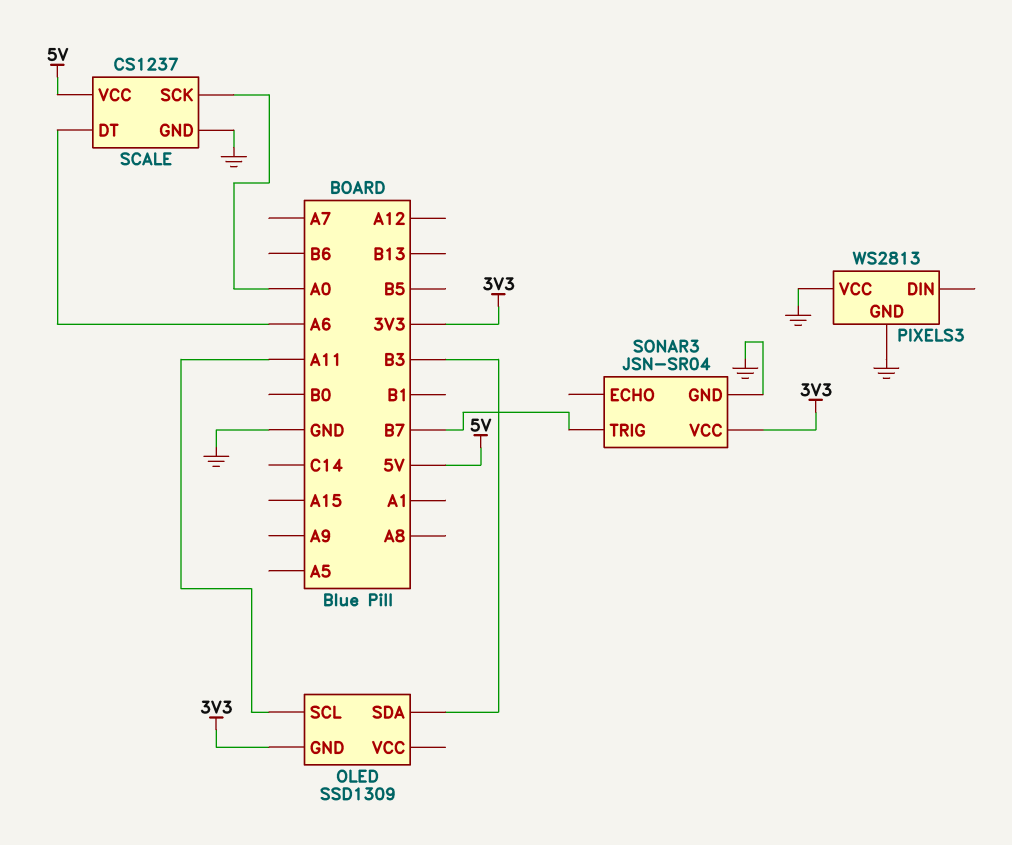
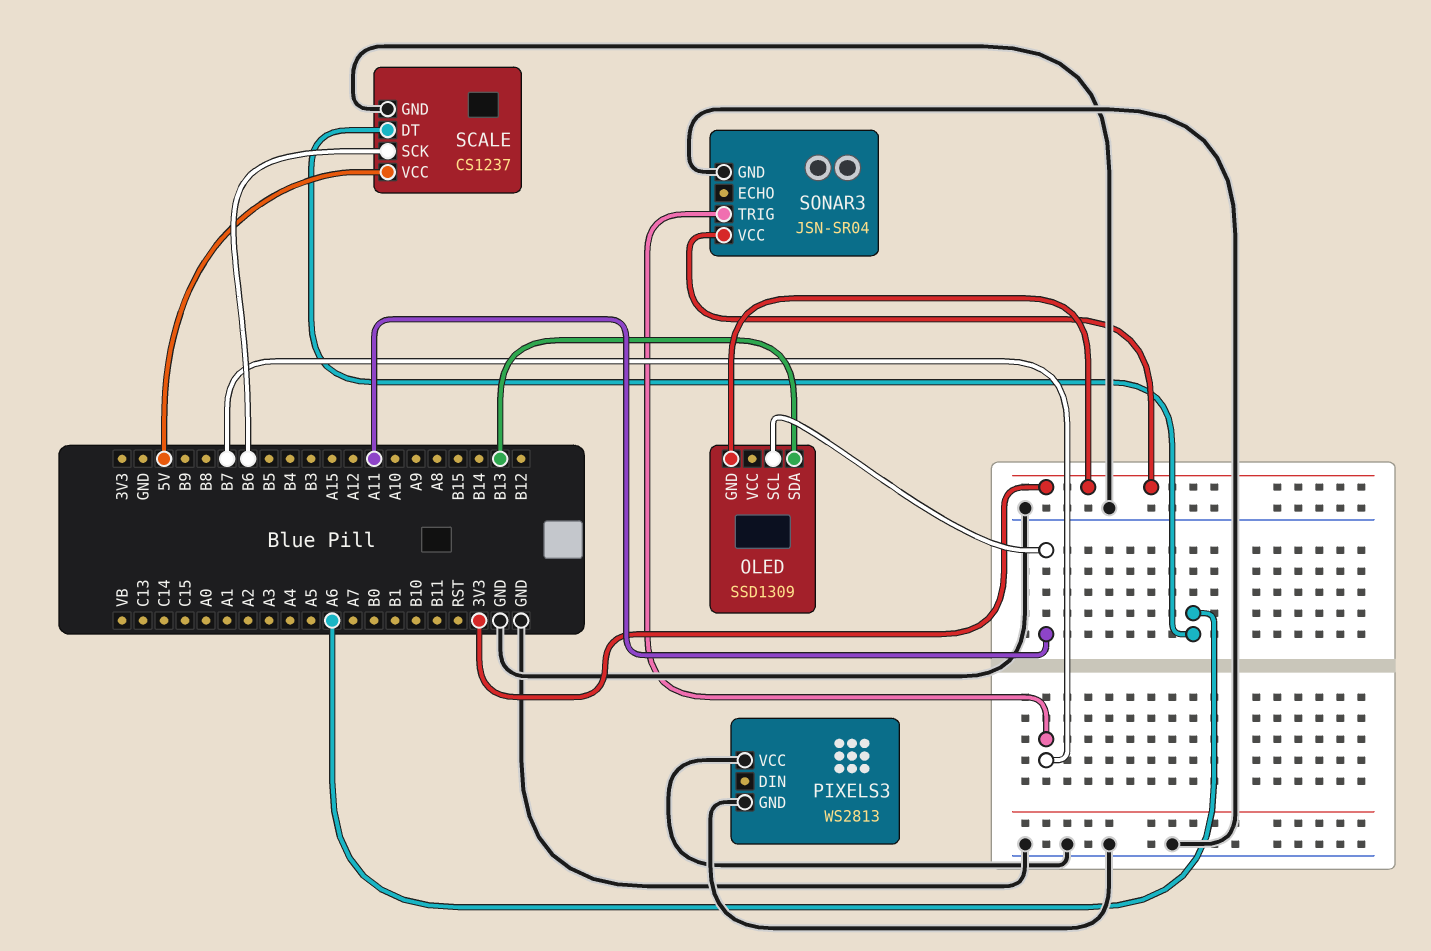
OLED pin SDA: B3 -> B13
SCALE pin SCK: A0 -> B6

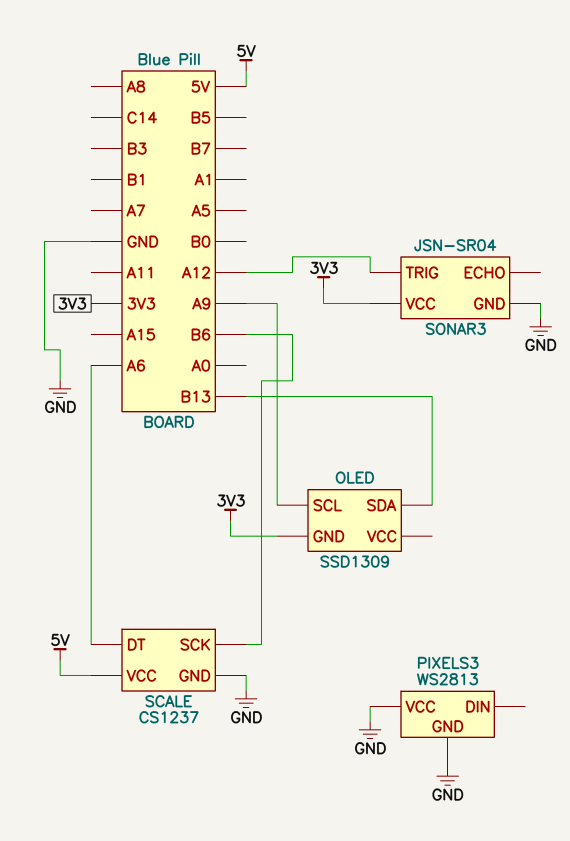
OLED pin SCL: A11 -> A9
SONAR3 pin TRIG: B7 -> A12

